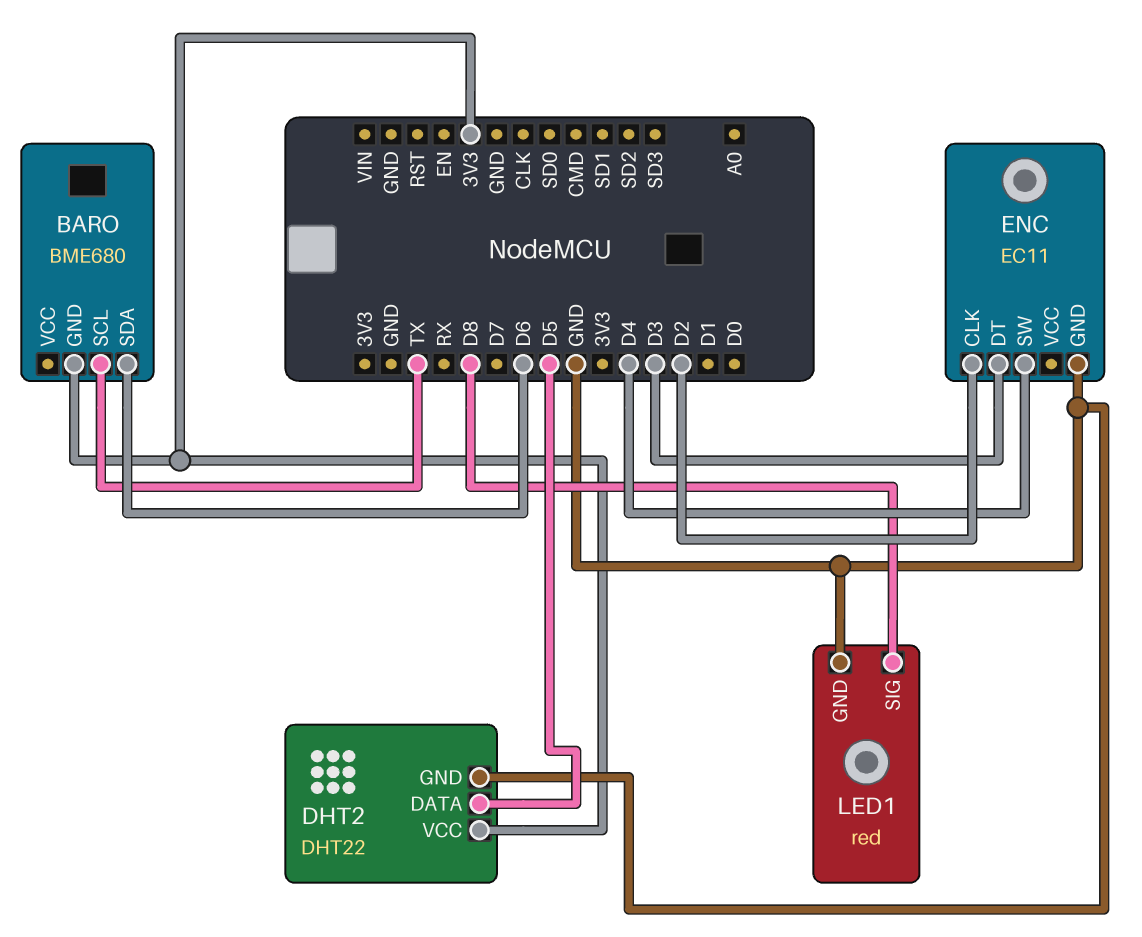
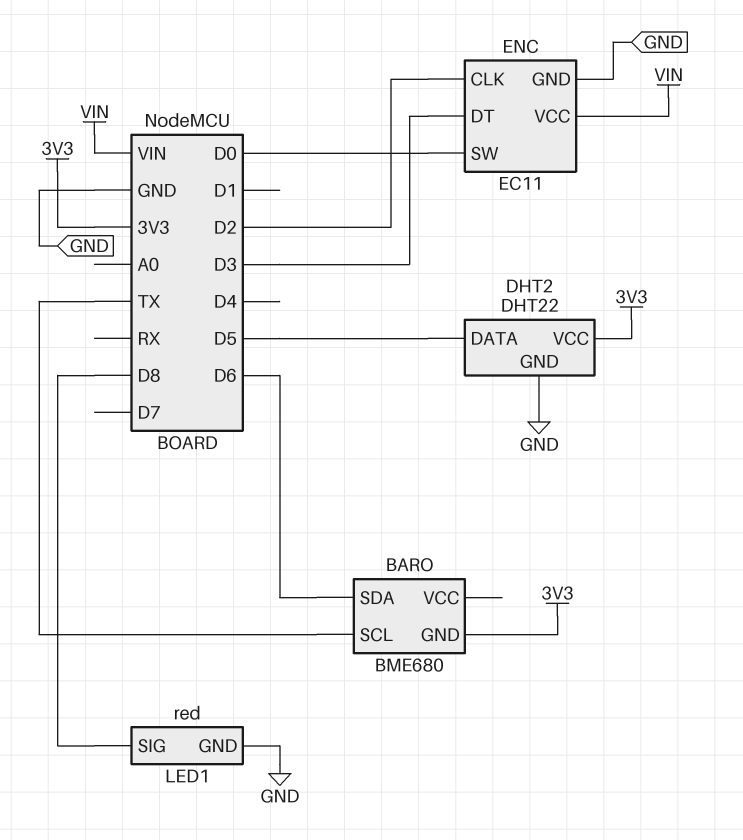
ENC pin SW: D4 -> D0
ENC pin VCC: none -> VIN

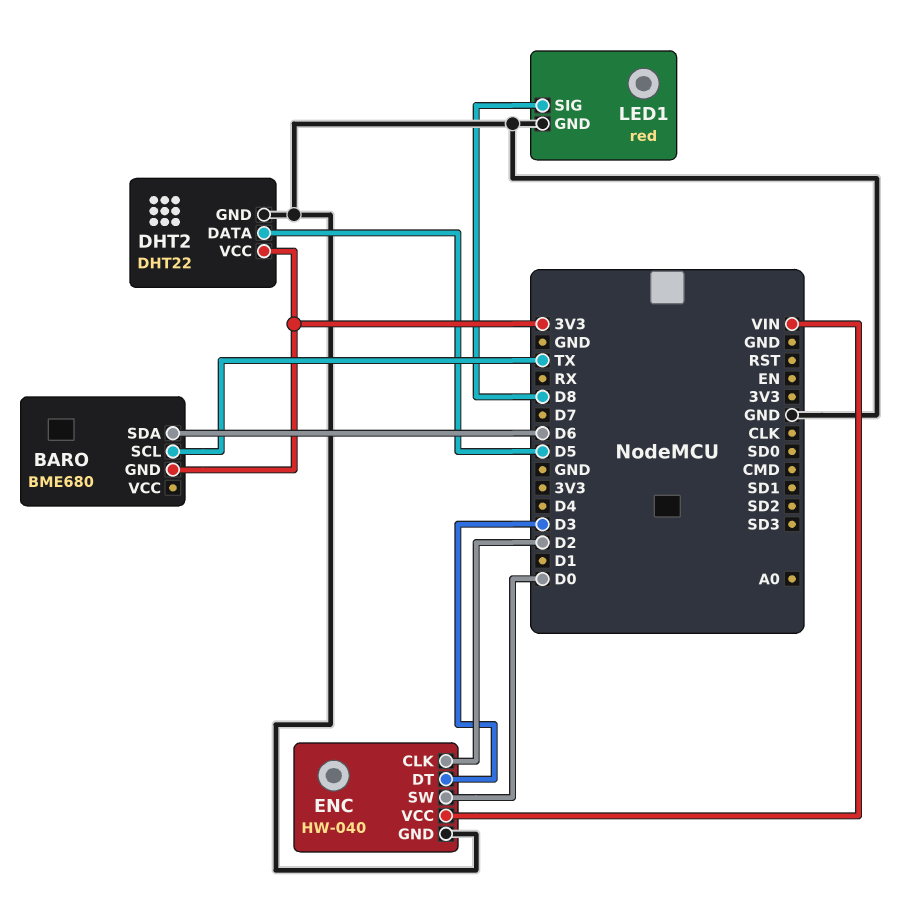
ENC: EC11 -> HW-040

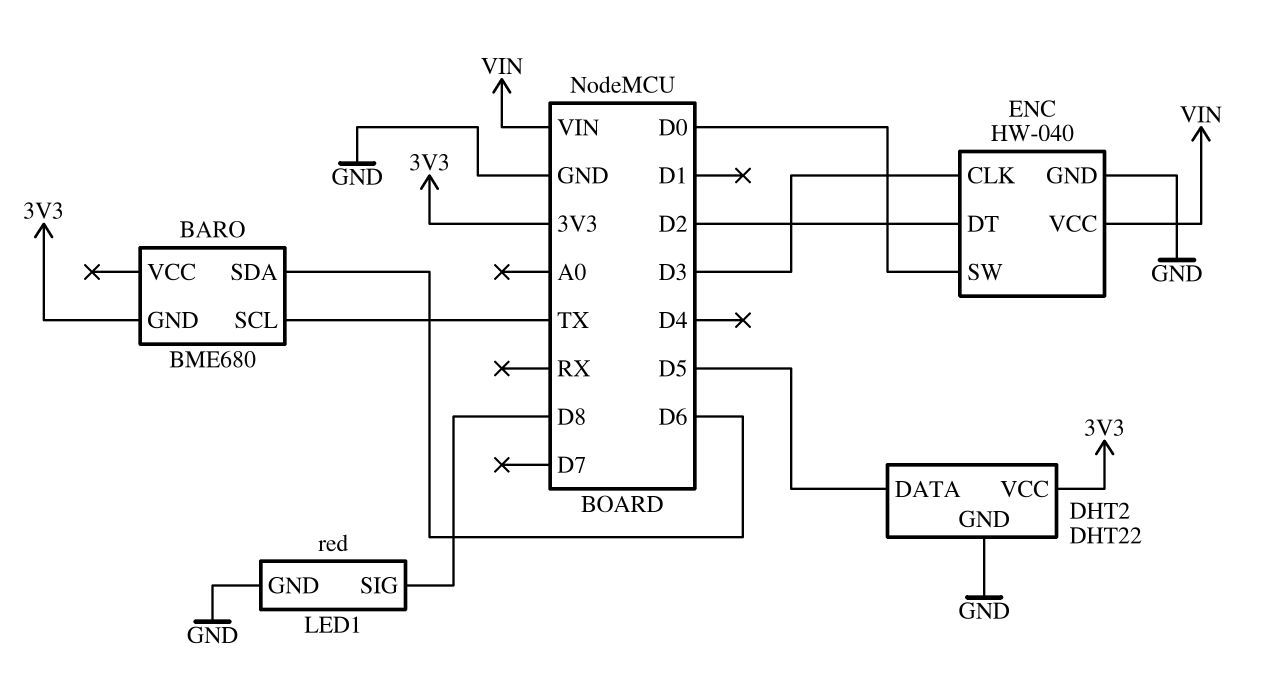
ENC pin CLK: D2 -> D3
ENC pin DT: D3 -> D2

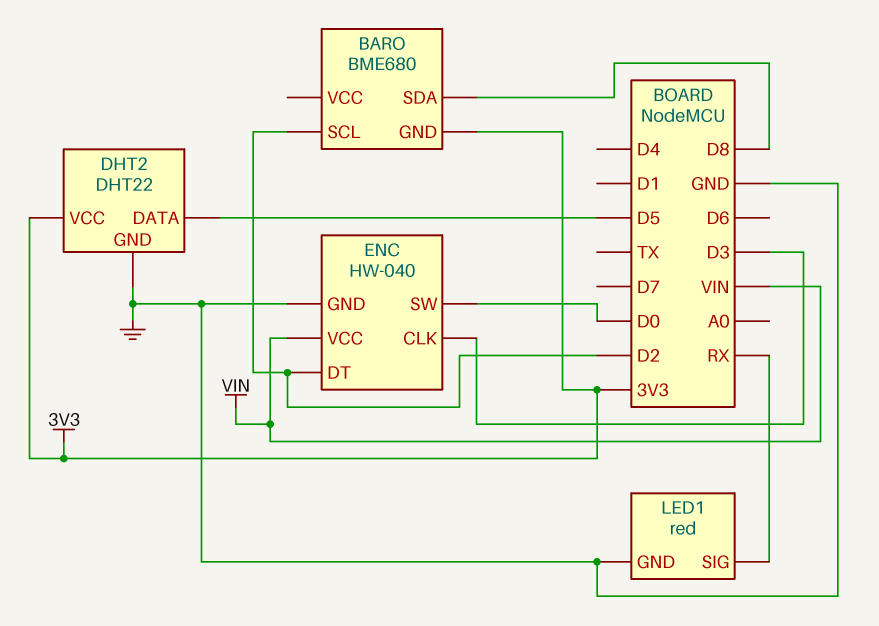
BARO pin SCL: TX -> D2
BARO pin SDA: D6 -> D8
LED1 pin SIG: D8 -> RX

